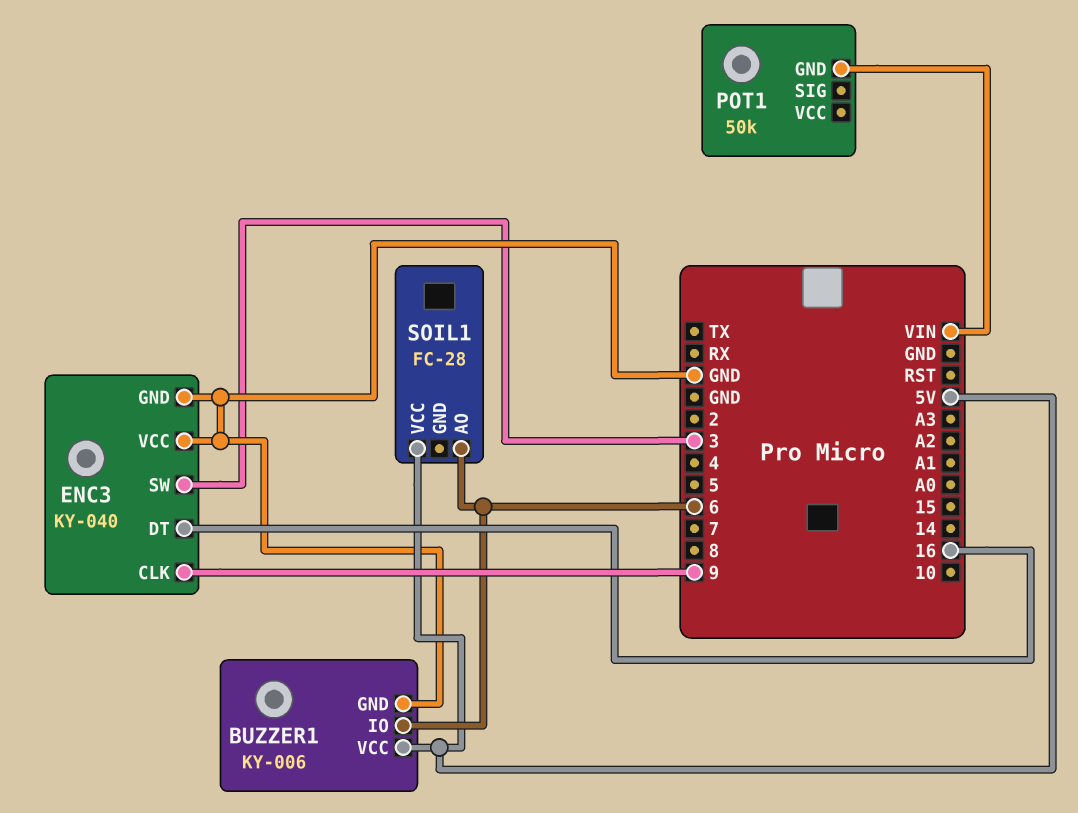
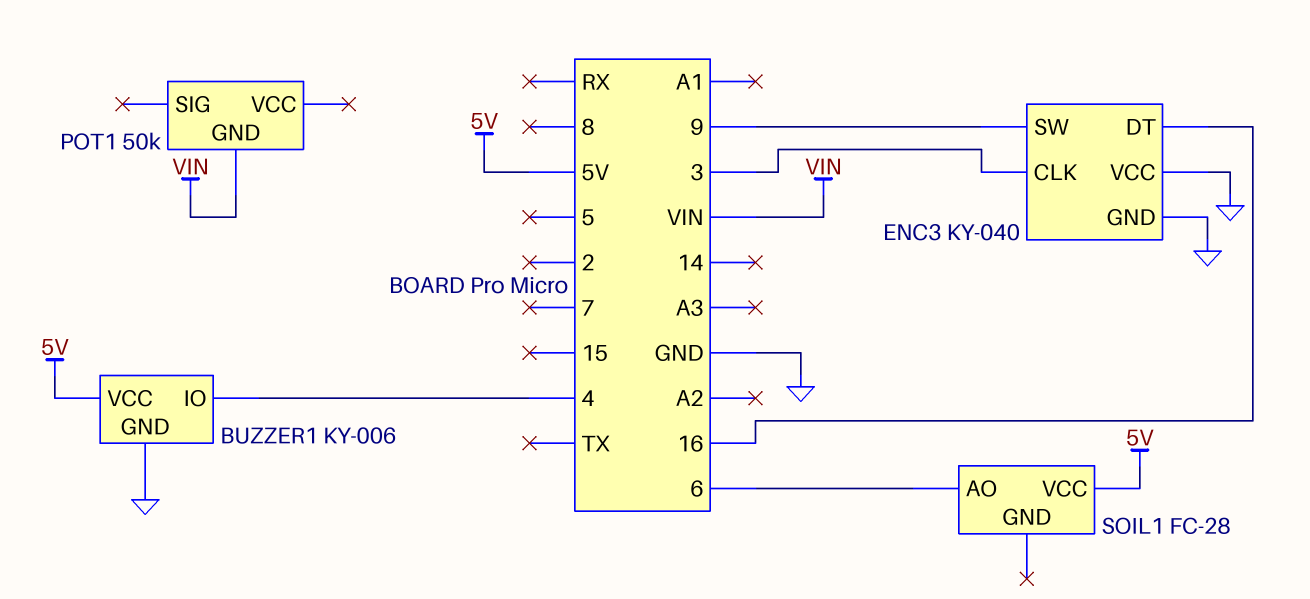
BUZZER1 pin IO: 6 -> 4
ENC3 pin CLK: 9 -> 3
ENC3 pin SW: 3 -> 9

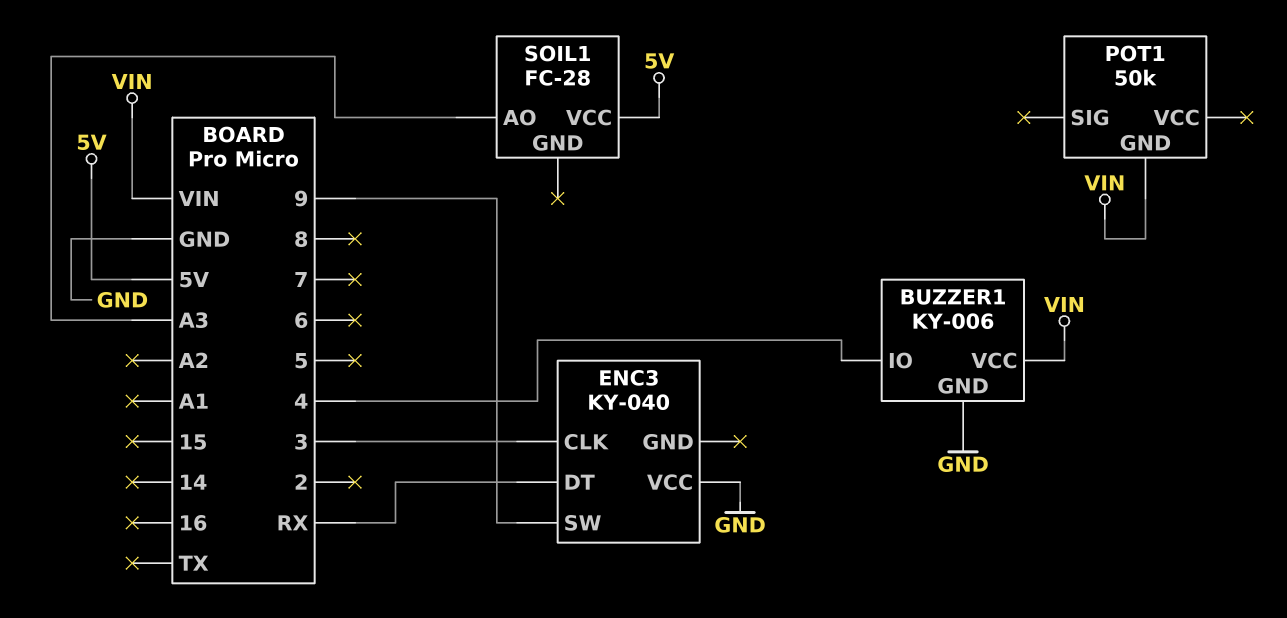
BUZZER1 pin VCC: 5V -> VIN
ENC3 pin DT: 16 -> RX
ENC3 pin GND: GND -> none
SOIL1 pin AO: 6 -> A3

